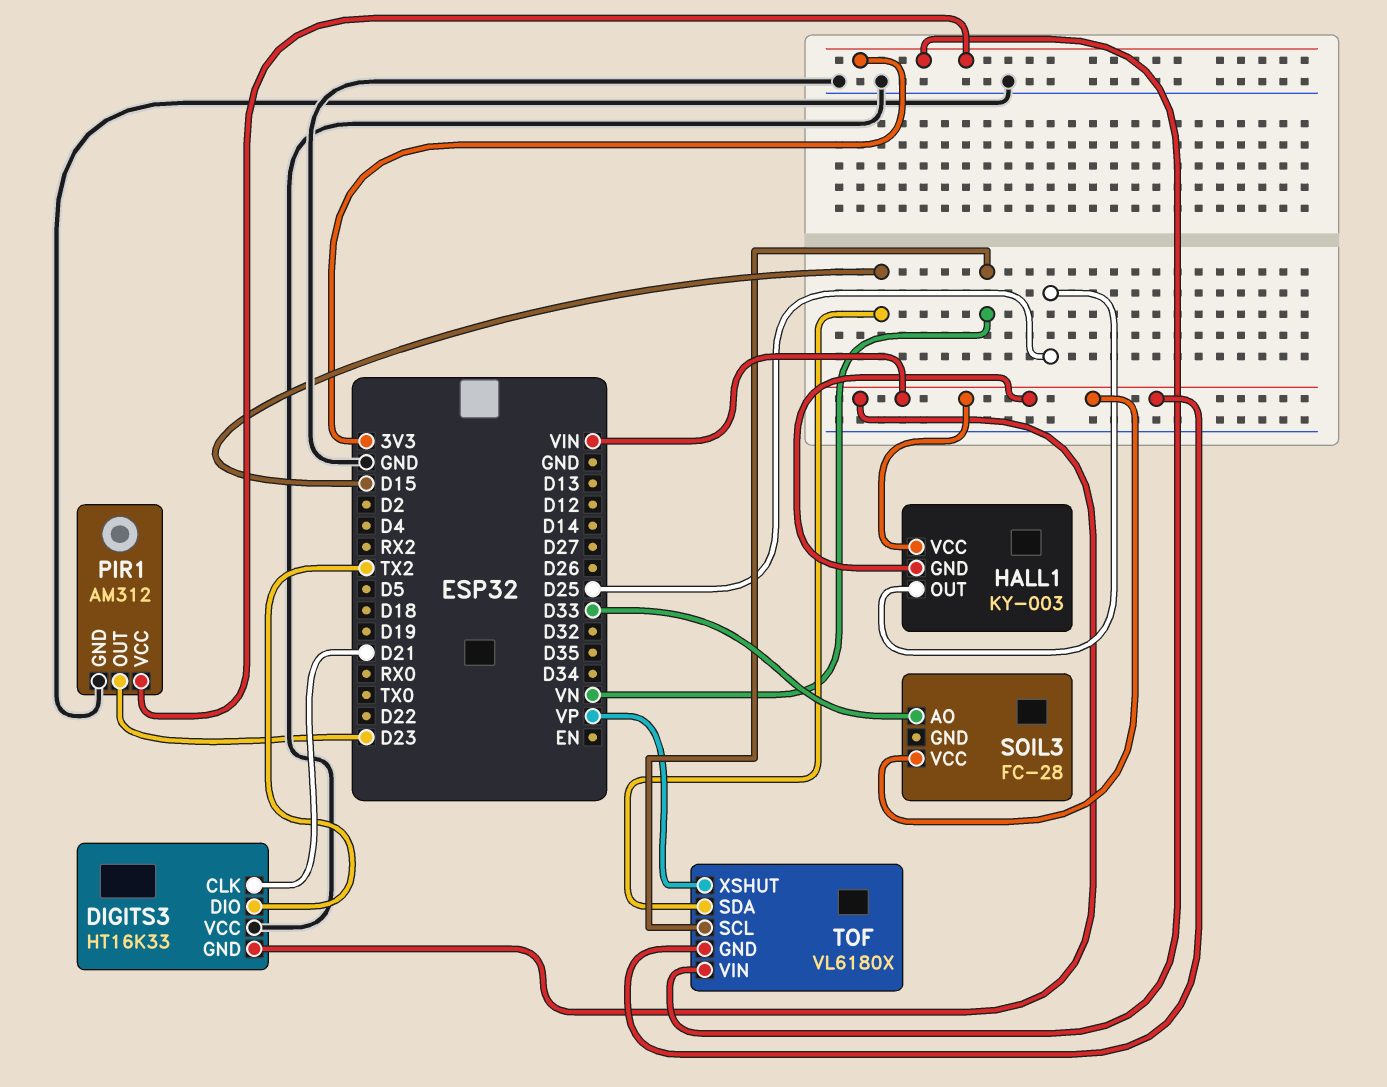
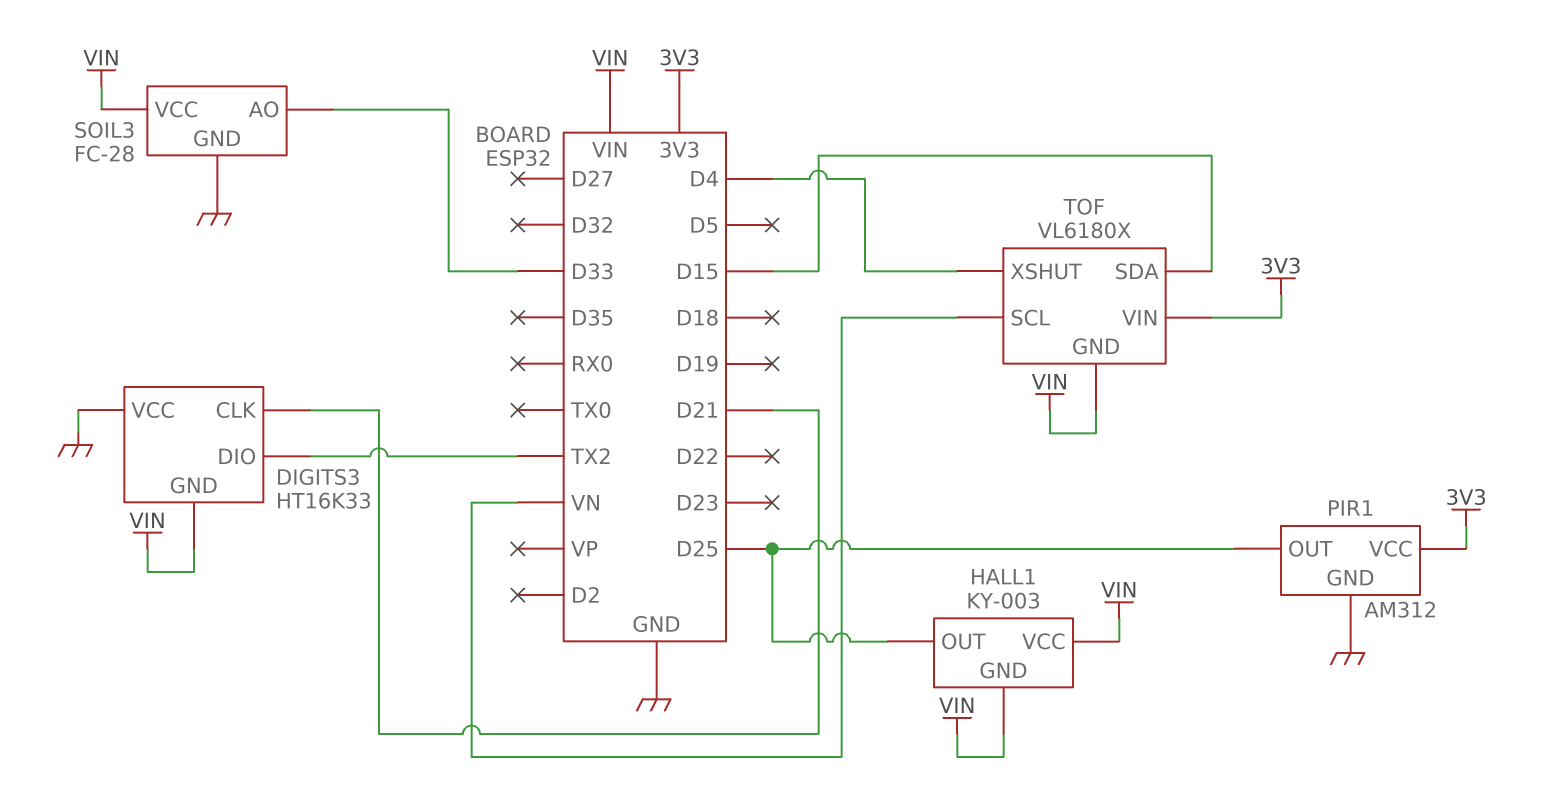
PIR1 pin OUT: D23 -> D25
SOIL3 pin GND: none -> GND
TOF pin XSHUT: VP -> D4

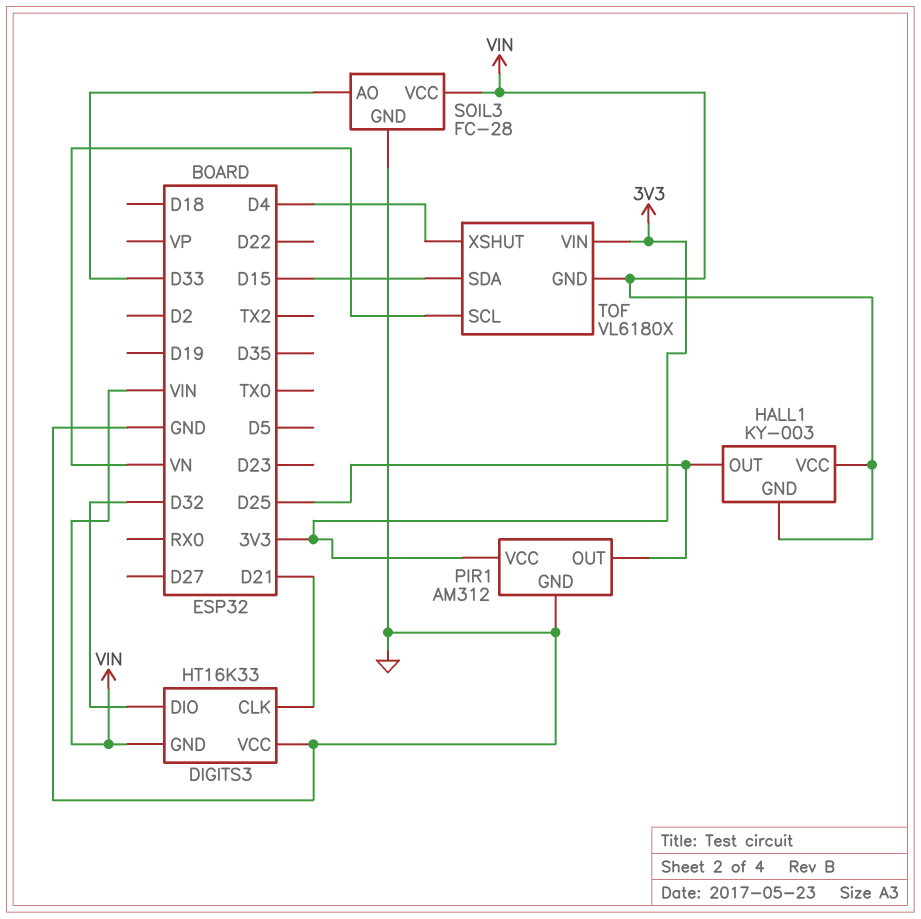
DIGITS3 pin DIO: TX2 -> D32

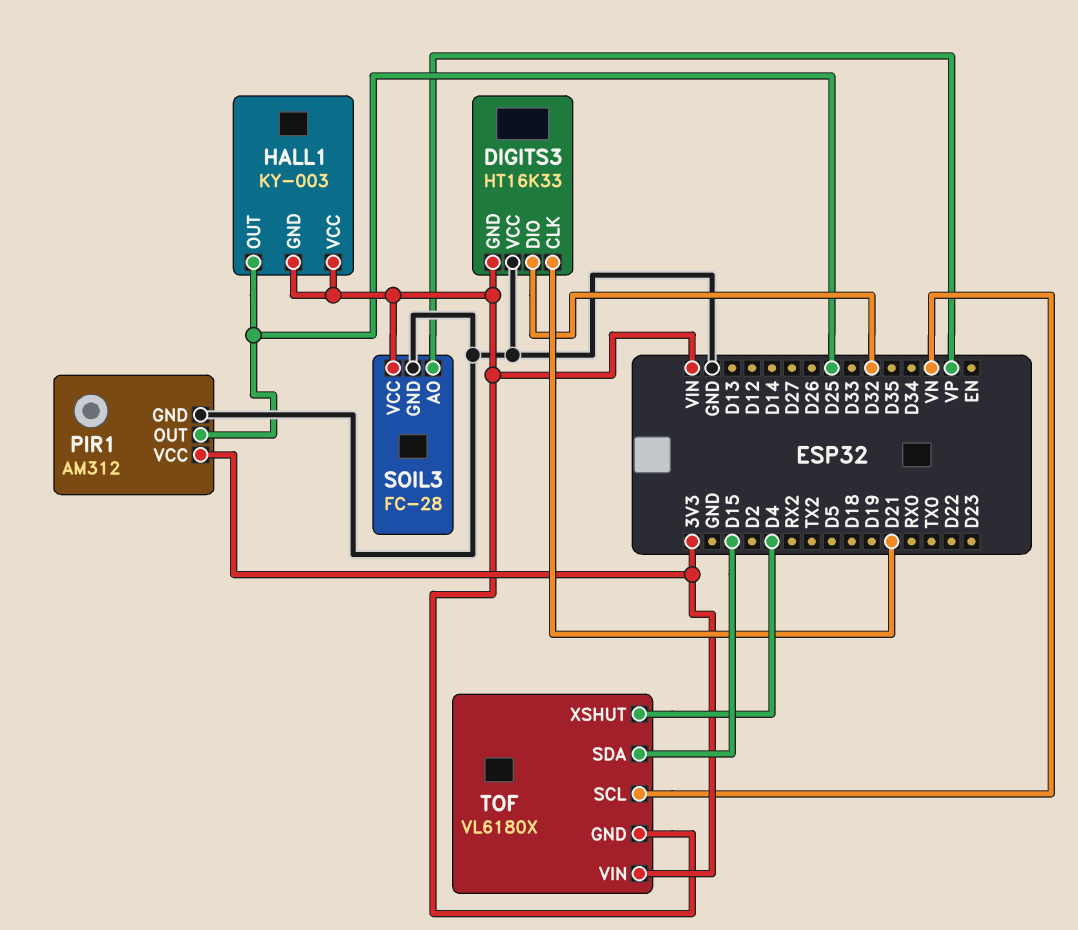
SOIL3 pin AO: D33 -> VP

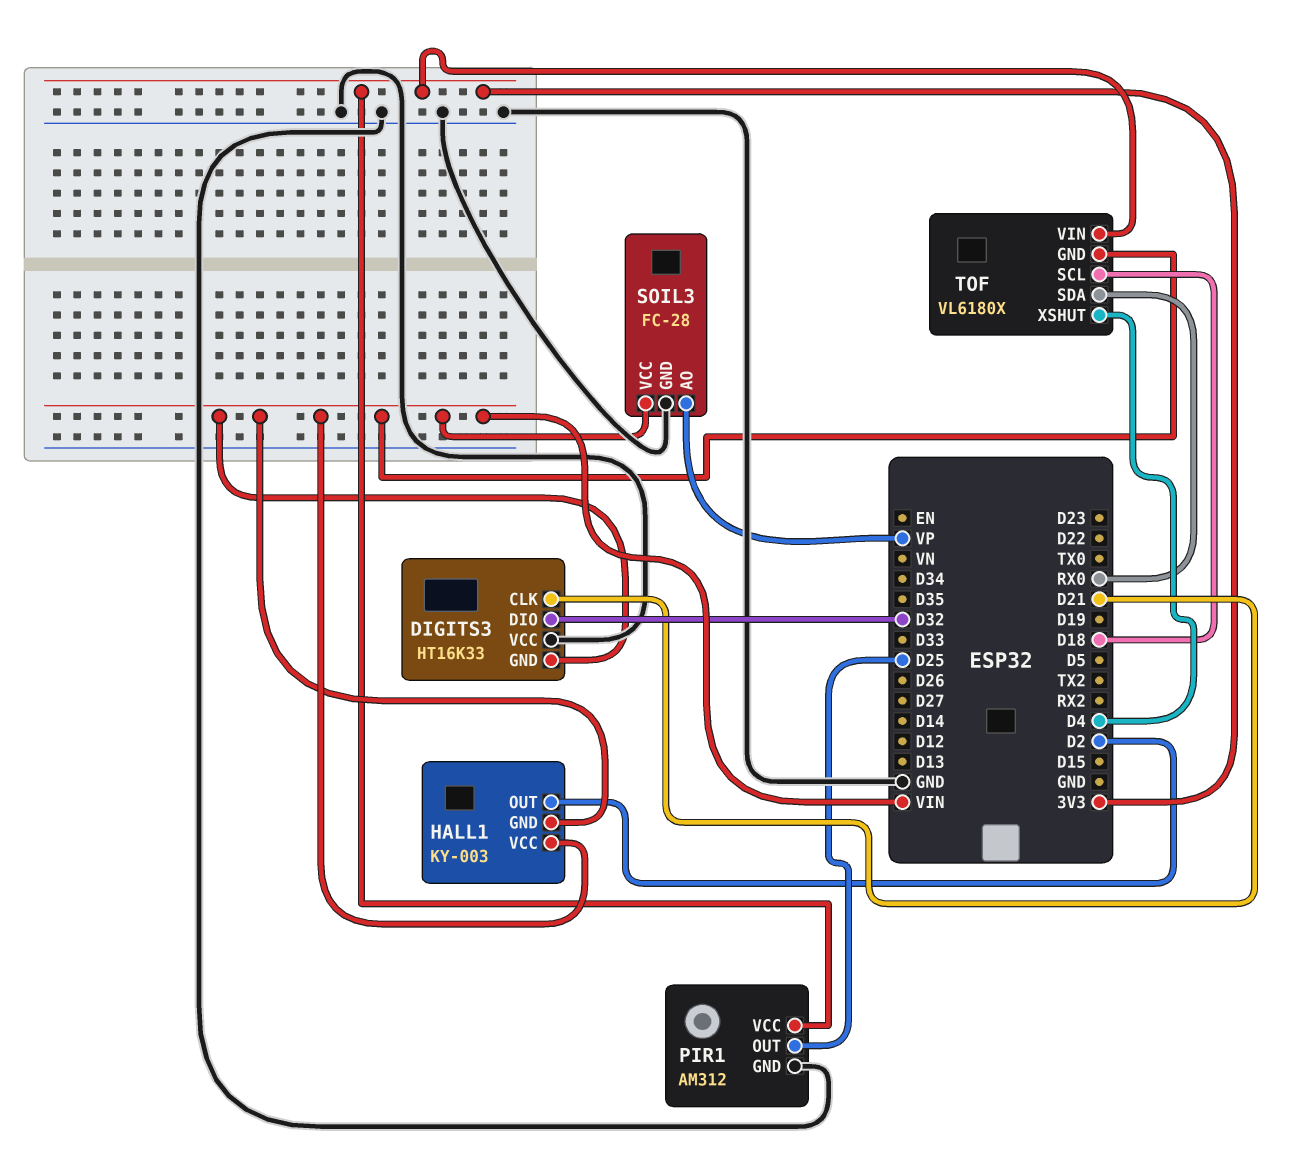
HALL1 pin OUT: D25 -> D2
TOF pin SCL: VN -> D18
TOF pin SDA: D15 -> RX0

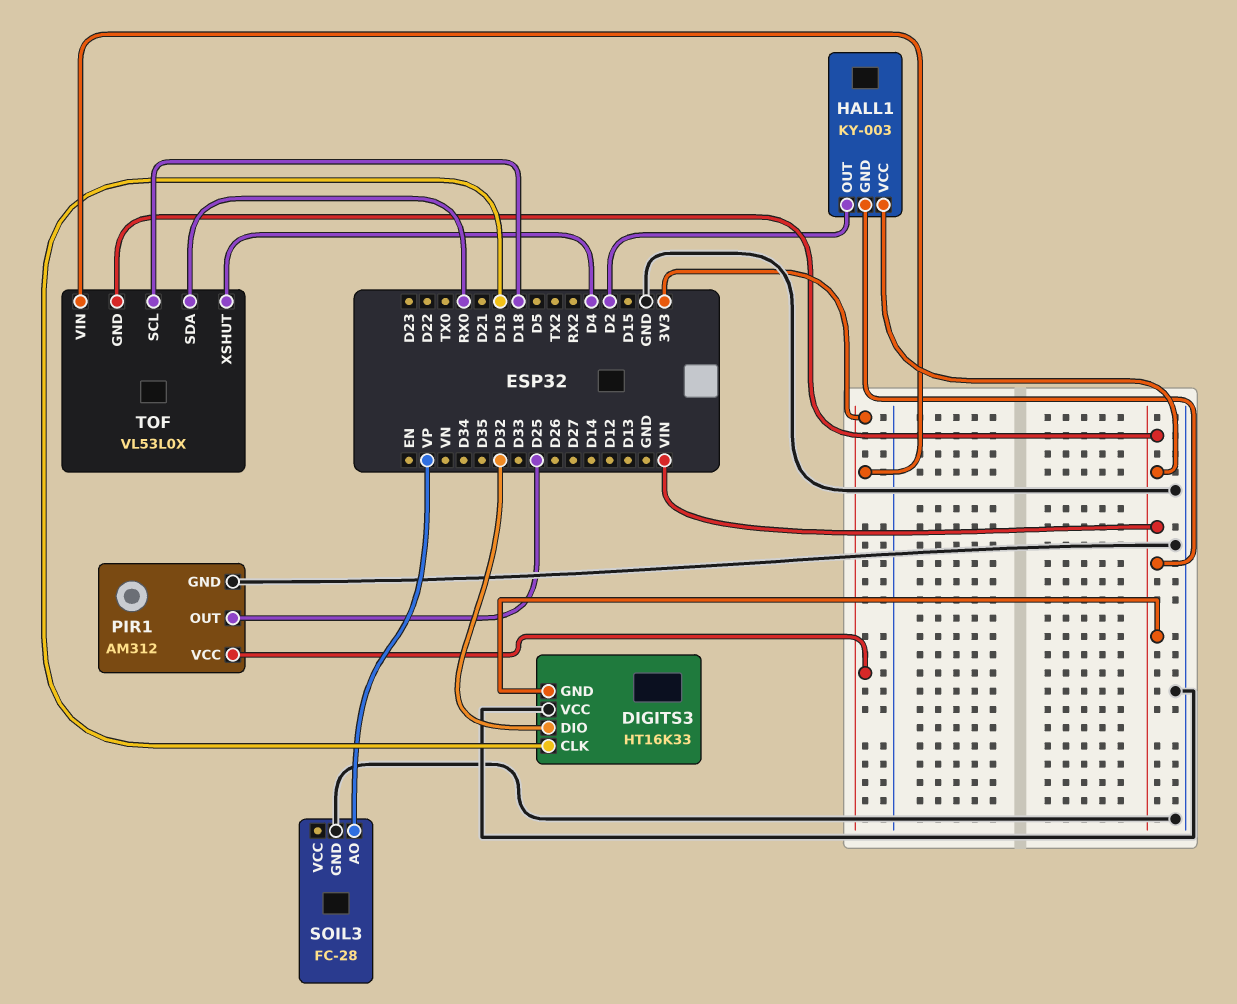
DIGITS3 pin CLK: D21 -> D19
SOIL3 pin VCC: VIN -> none
TOF: VL6180X -> VL53L0X

